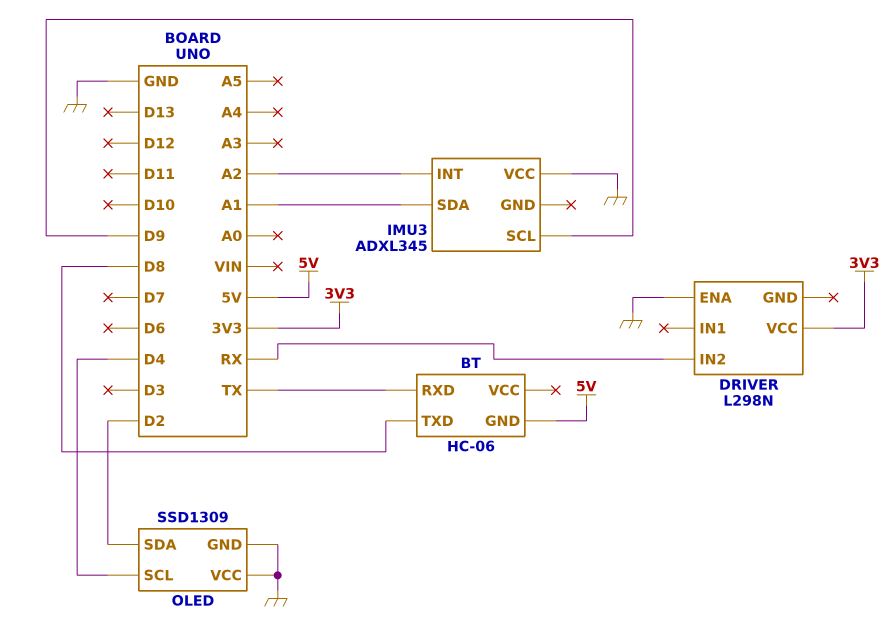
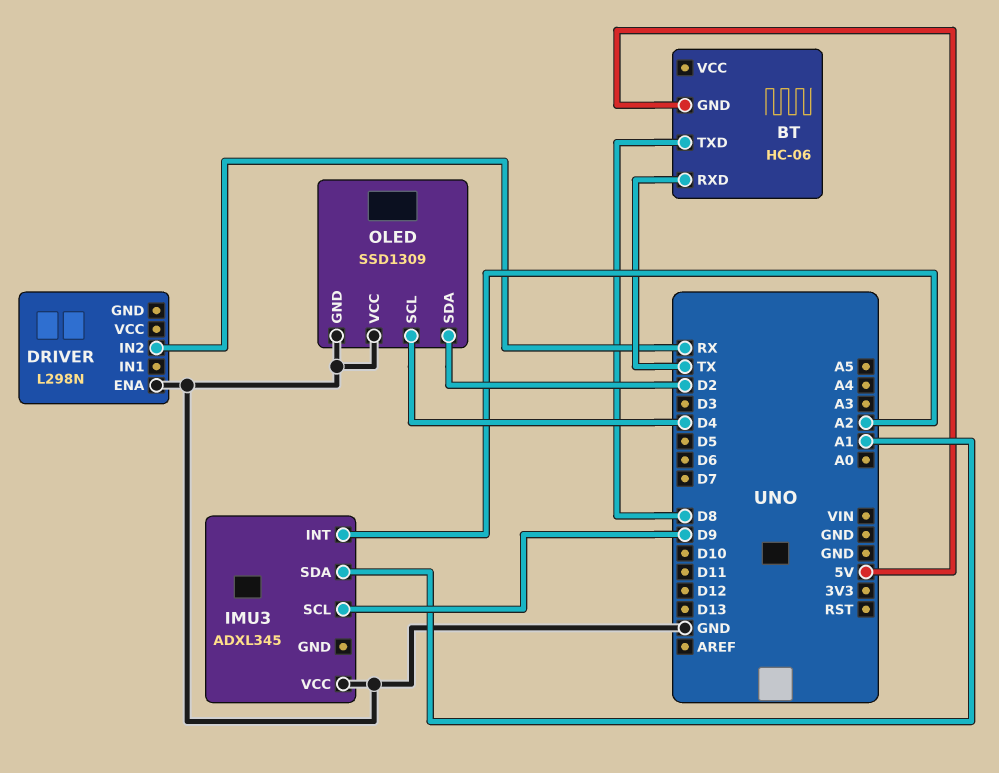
DRIVER pin VCC: 3V3 -> none

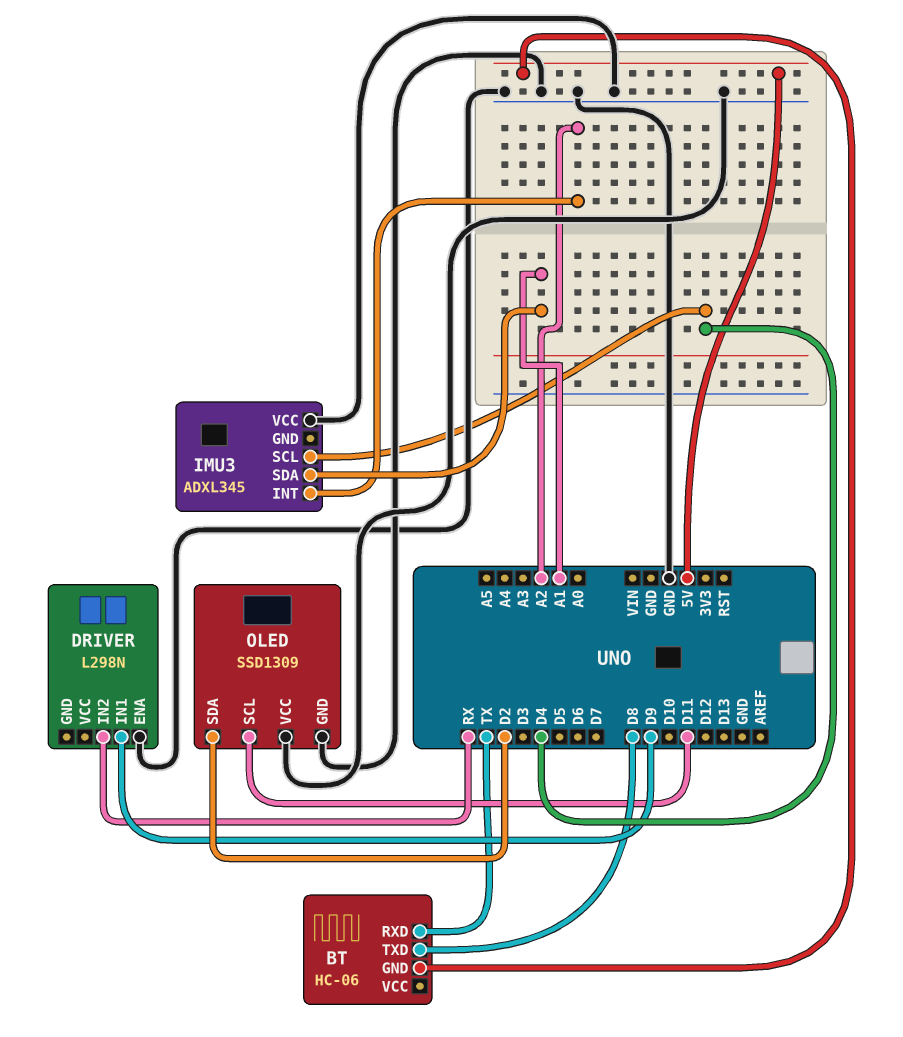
DRIVER pin IN1: none -> D9
IMU3 pin SCL: D9 -> D4
OLED pin SCL: D4 -> D11

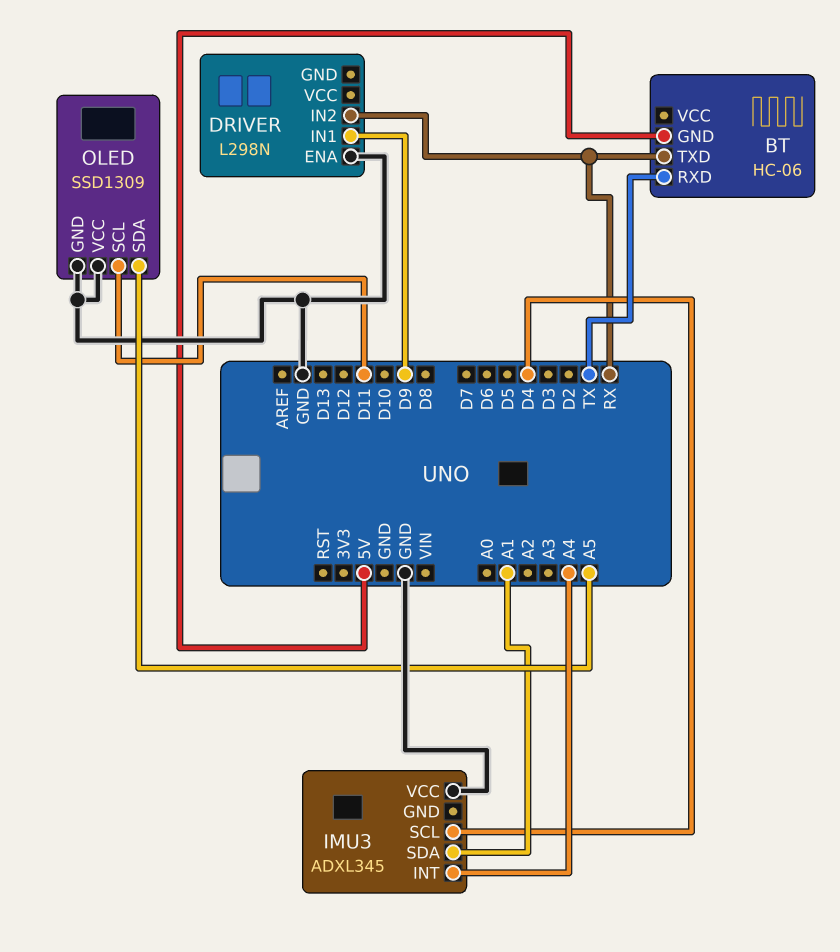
BT pin TXD: D8 -> RX
IMU3 pin INT: A2 -> A4
OLED pin SDA: D2 -> A5

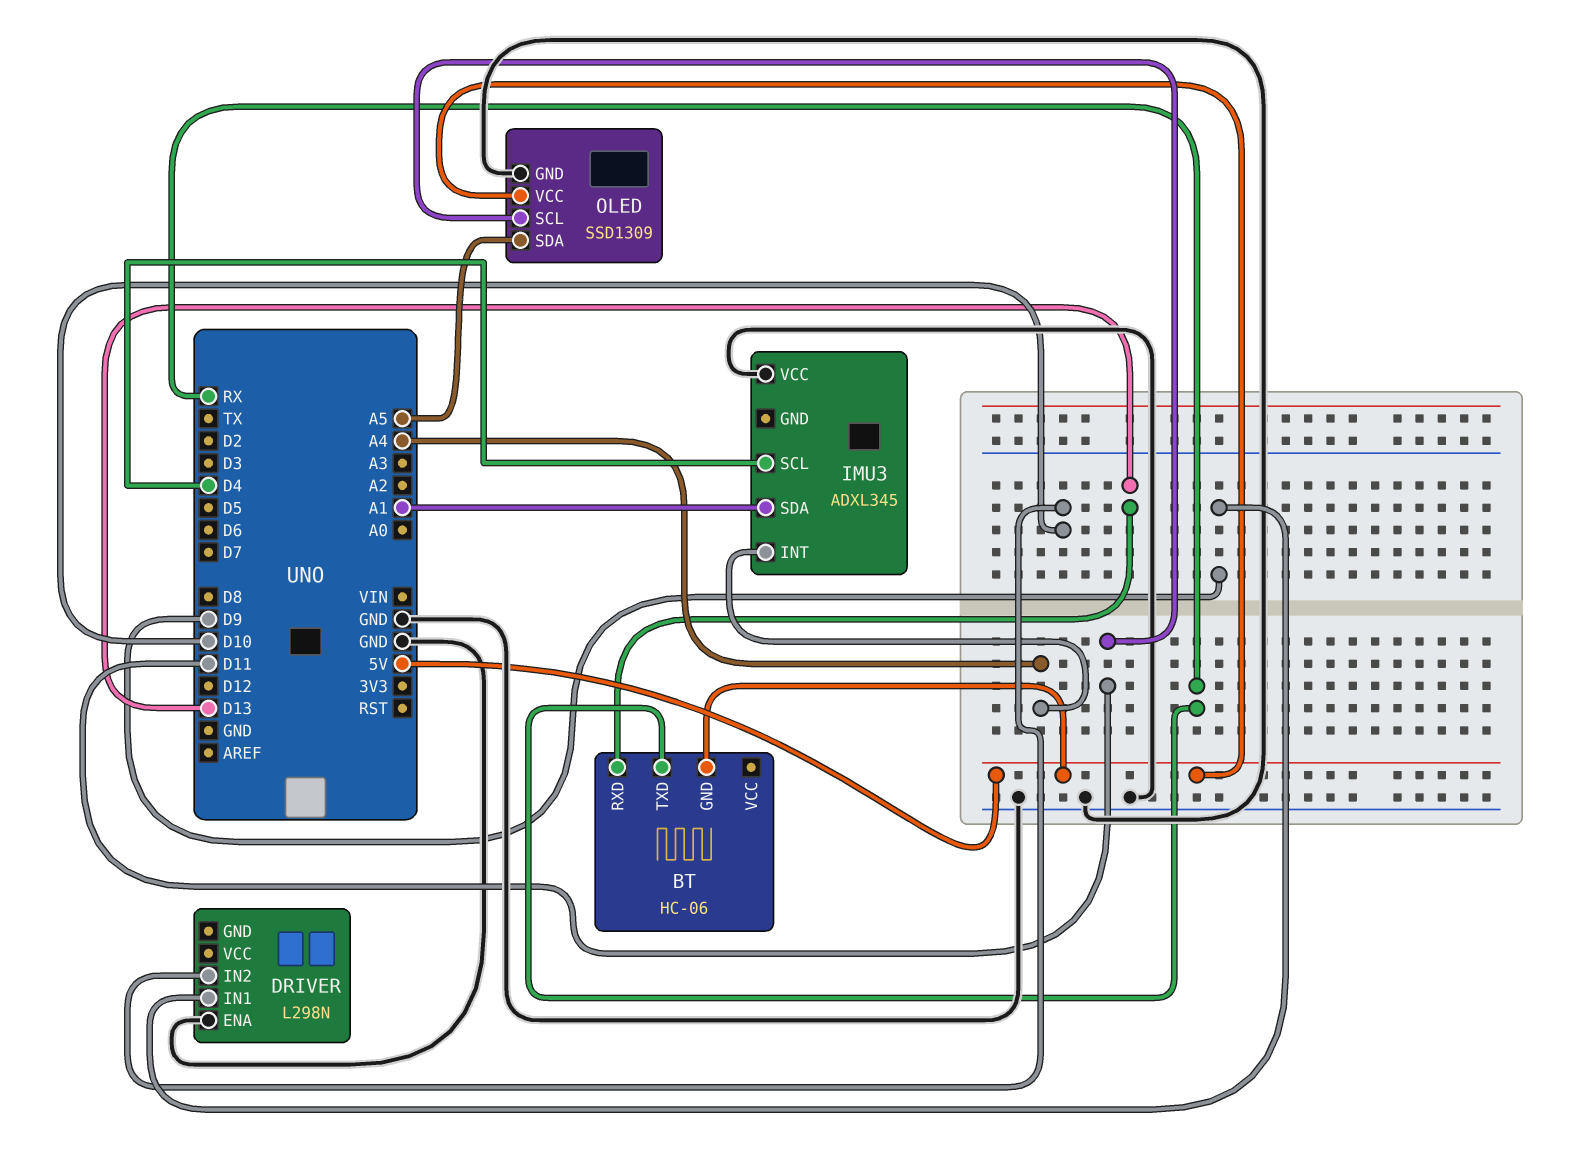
BT pin RXD: TX -> D13
DRIVER pin IN2: RX -> D10
OLED pin VCC: GND -> 5V

